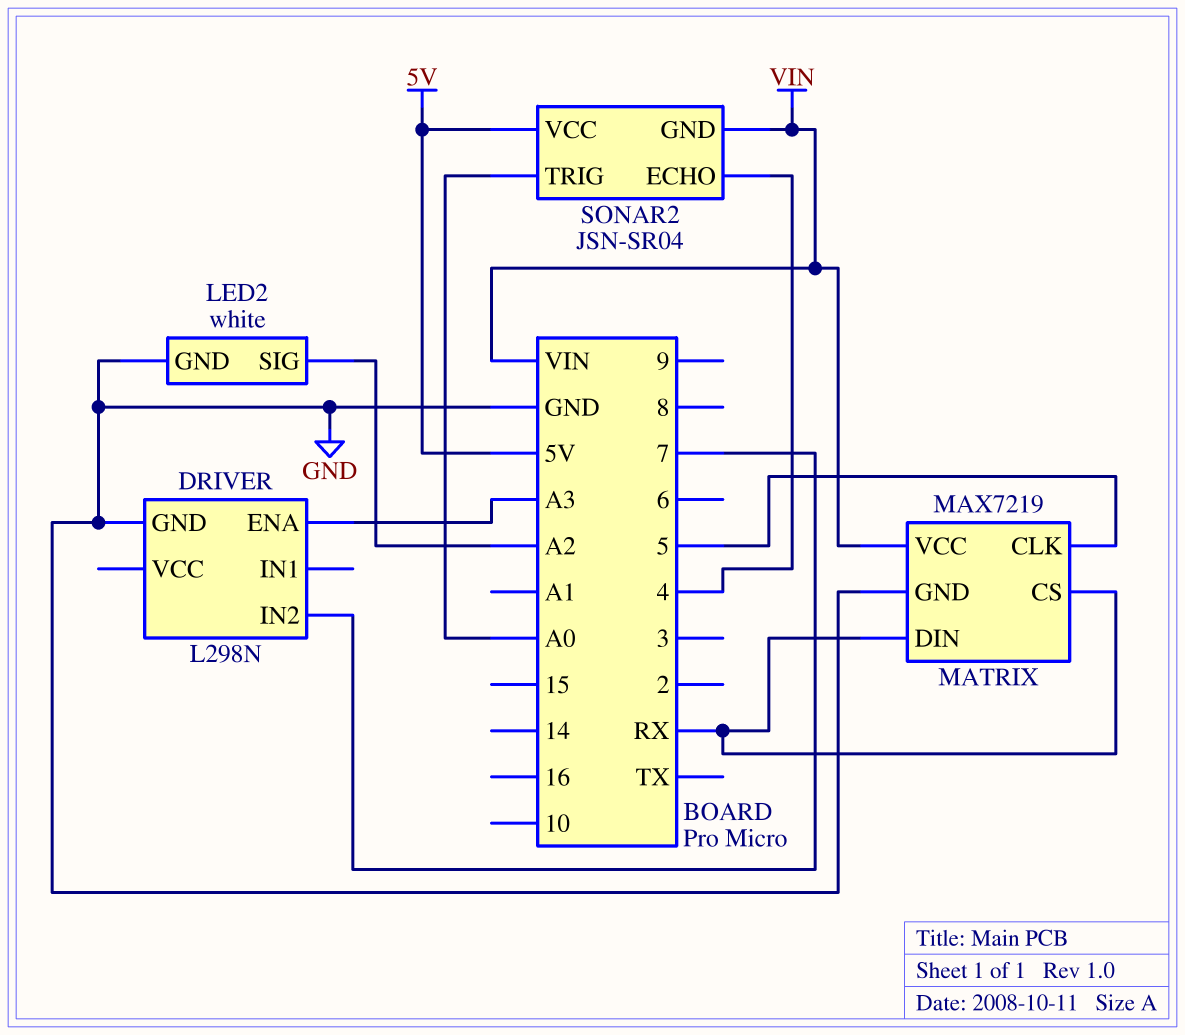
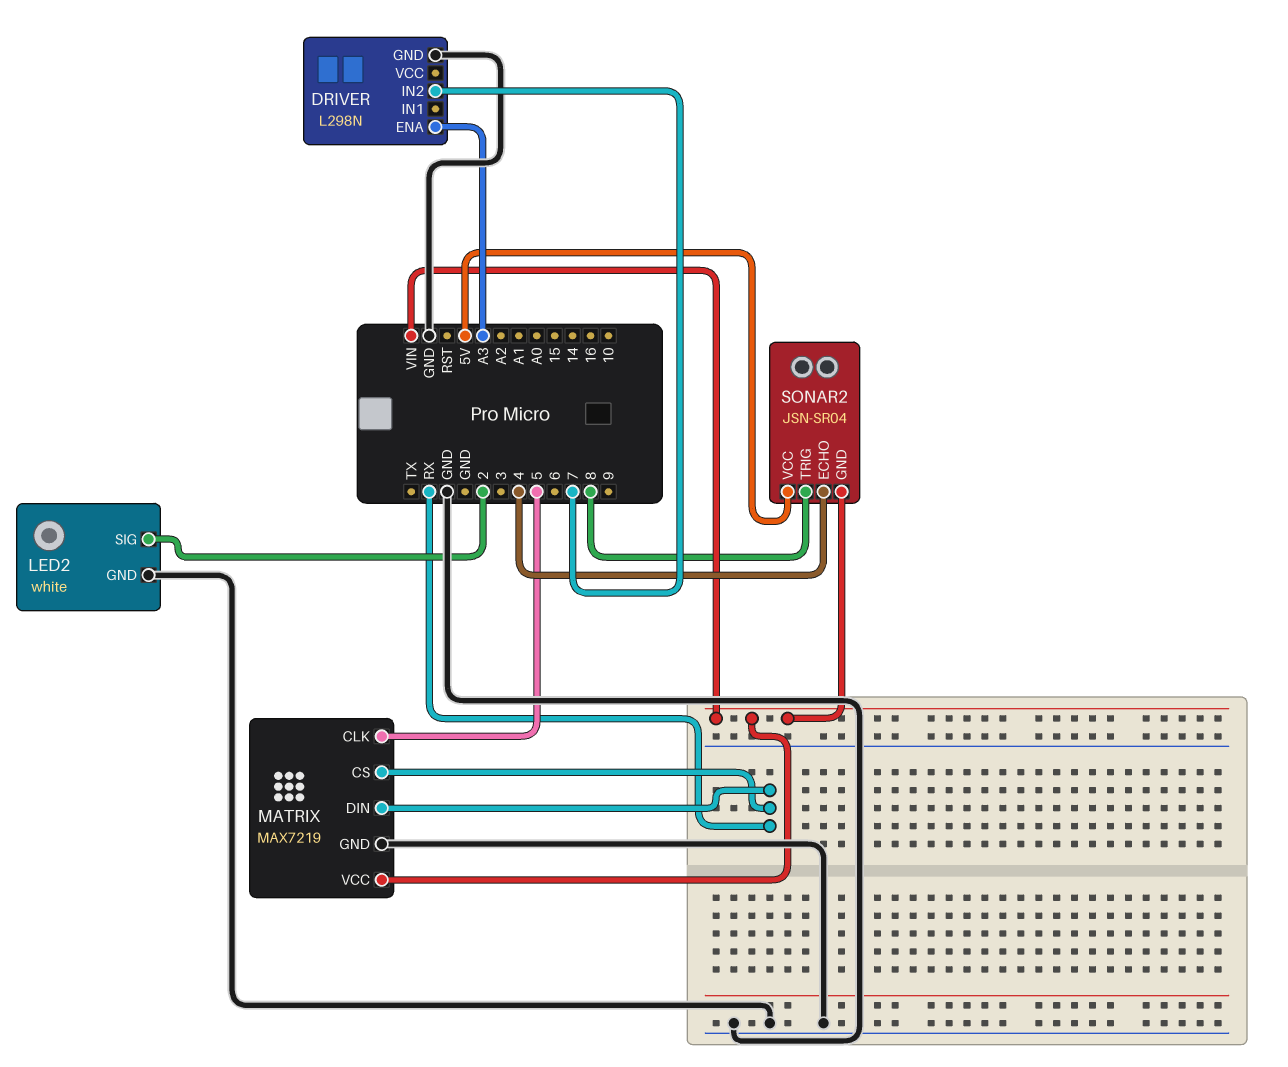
LED2 pin SIG: A2 -> 2
SONAR2 pin TRIG: A0 -> 8

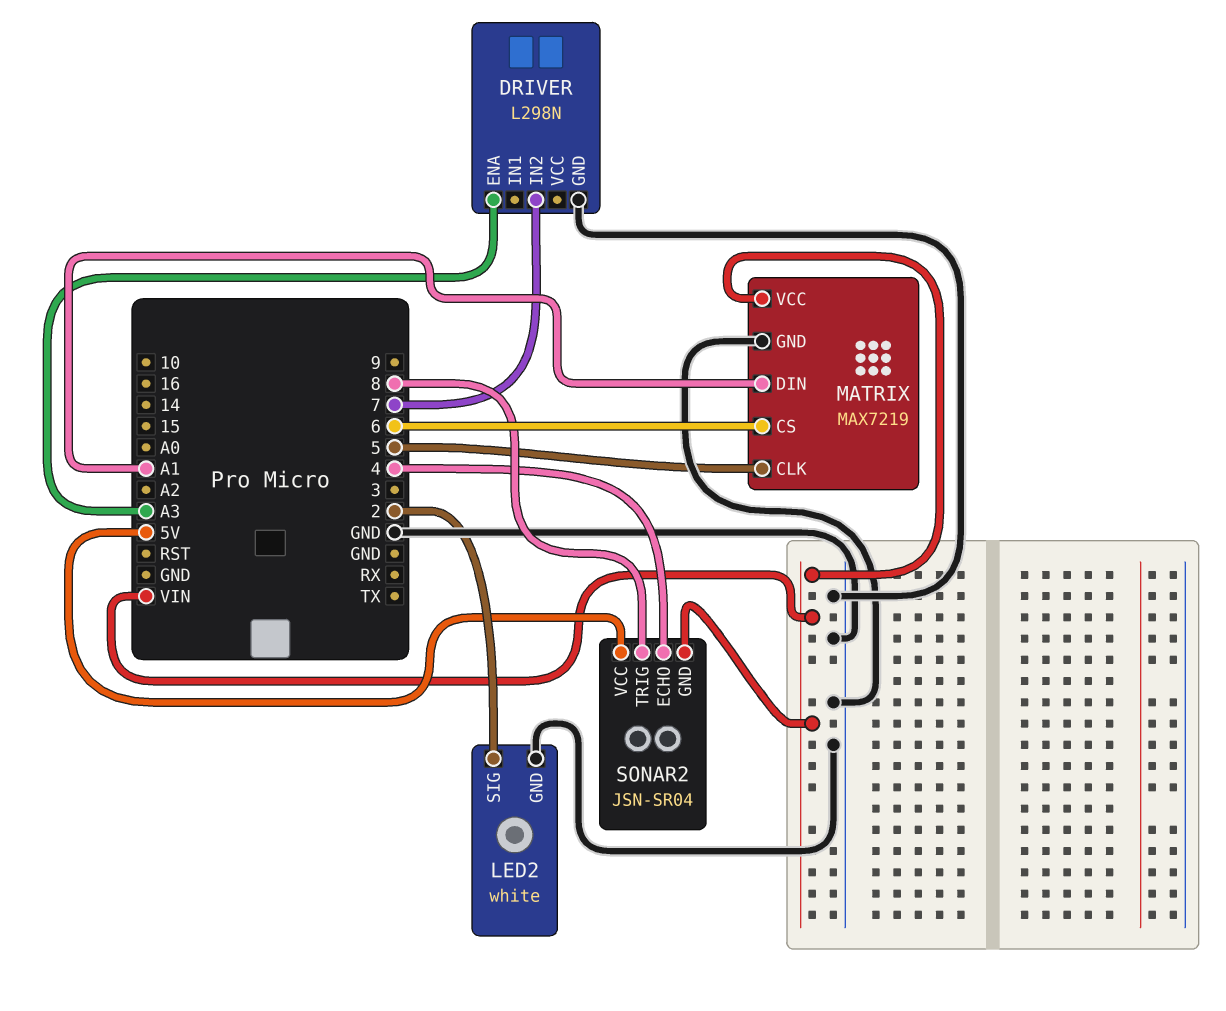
MATRIX pin CS: RX -> 6
MATRIX pin DIN: RX -> A1

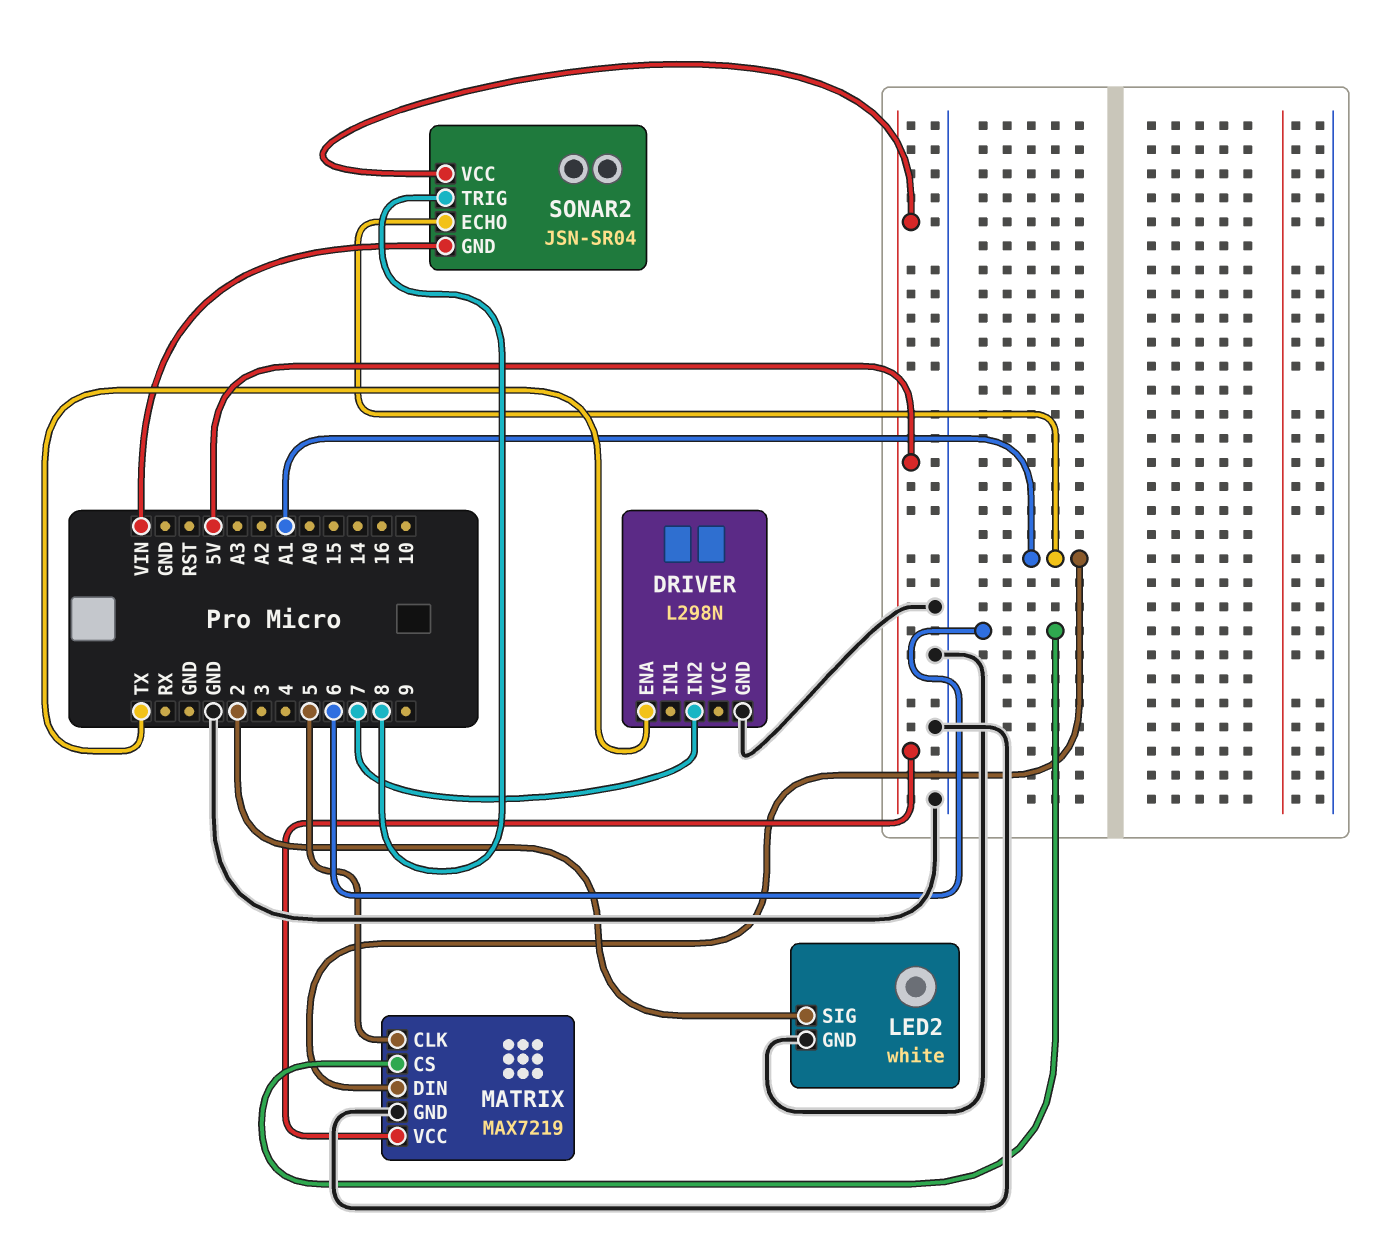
DRIVER pin ENA: A3 -> TX
MATRIX pin VCC: VIN -> 5V
SONAR2 pin ECHO: 4 -> A1

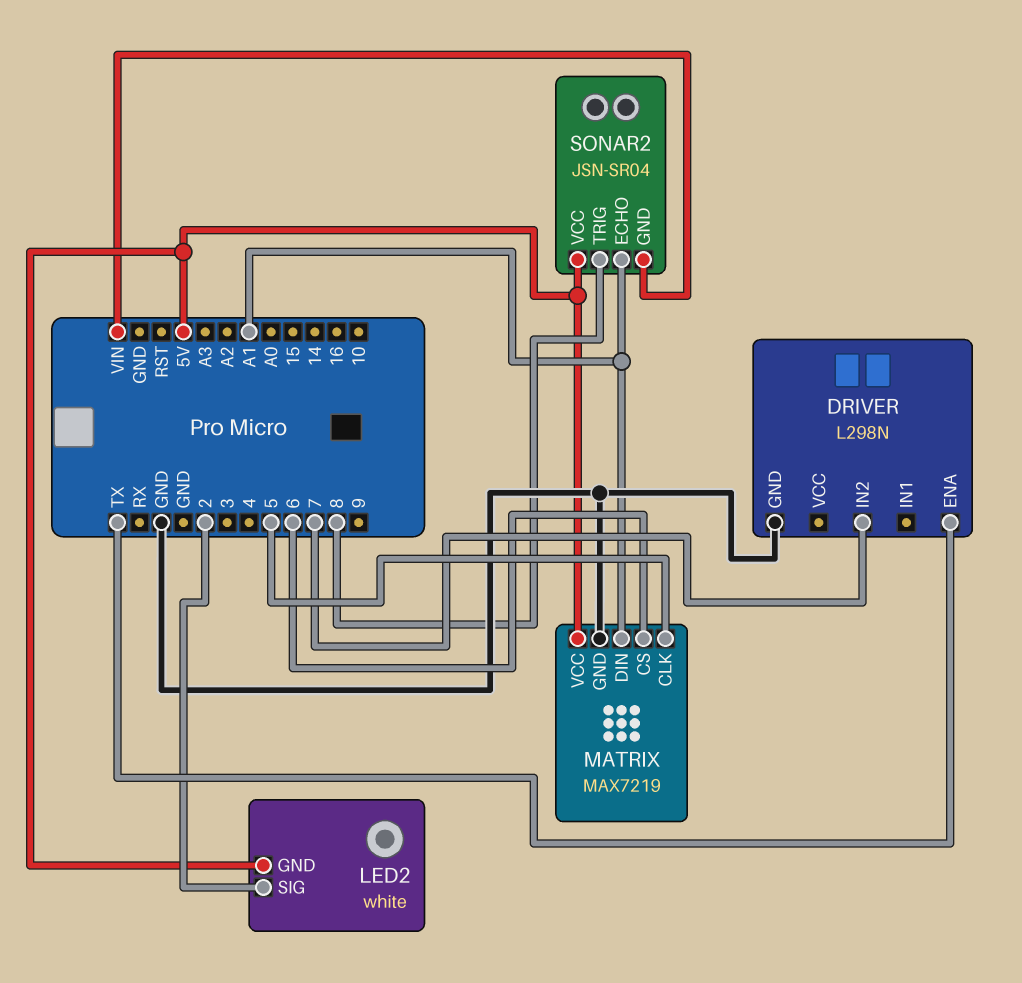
LED2 pin GND: GND -> 5V

